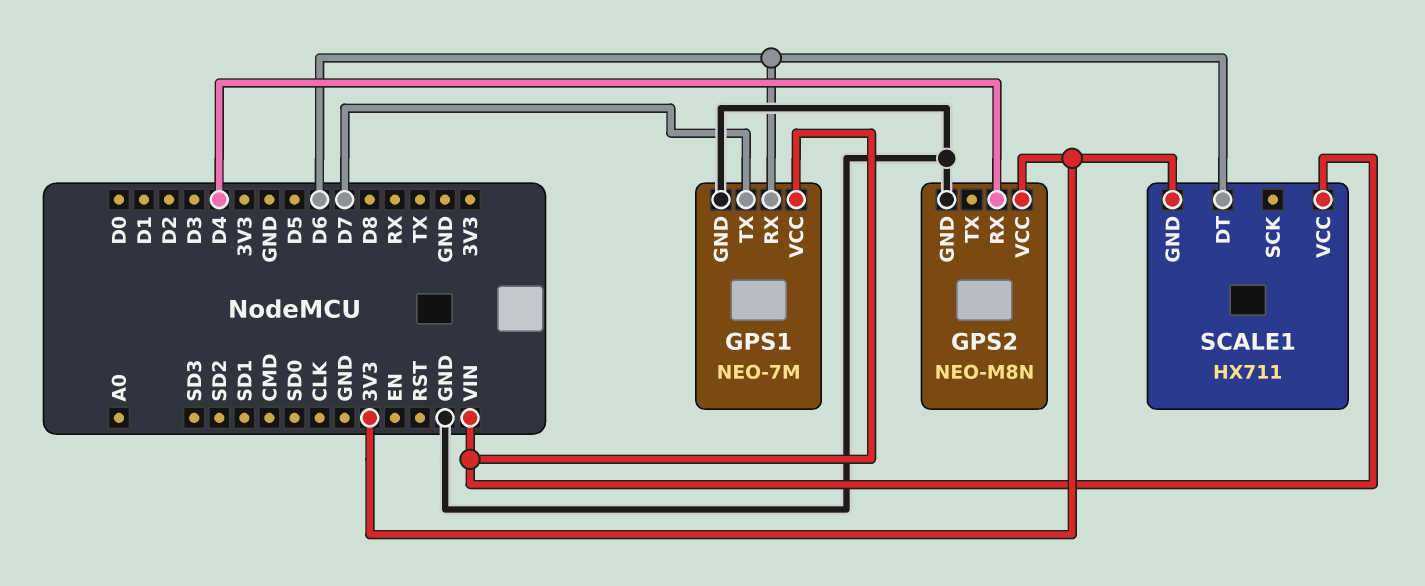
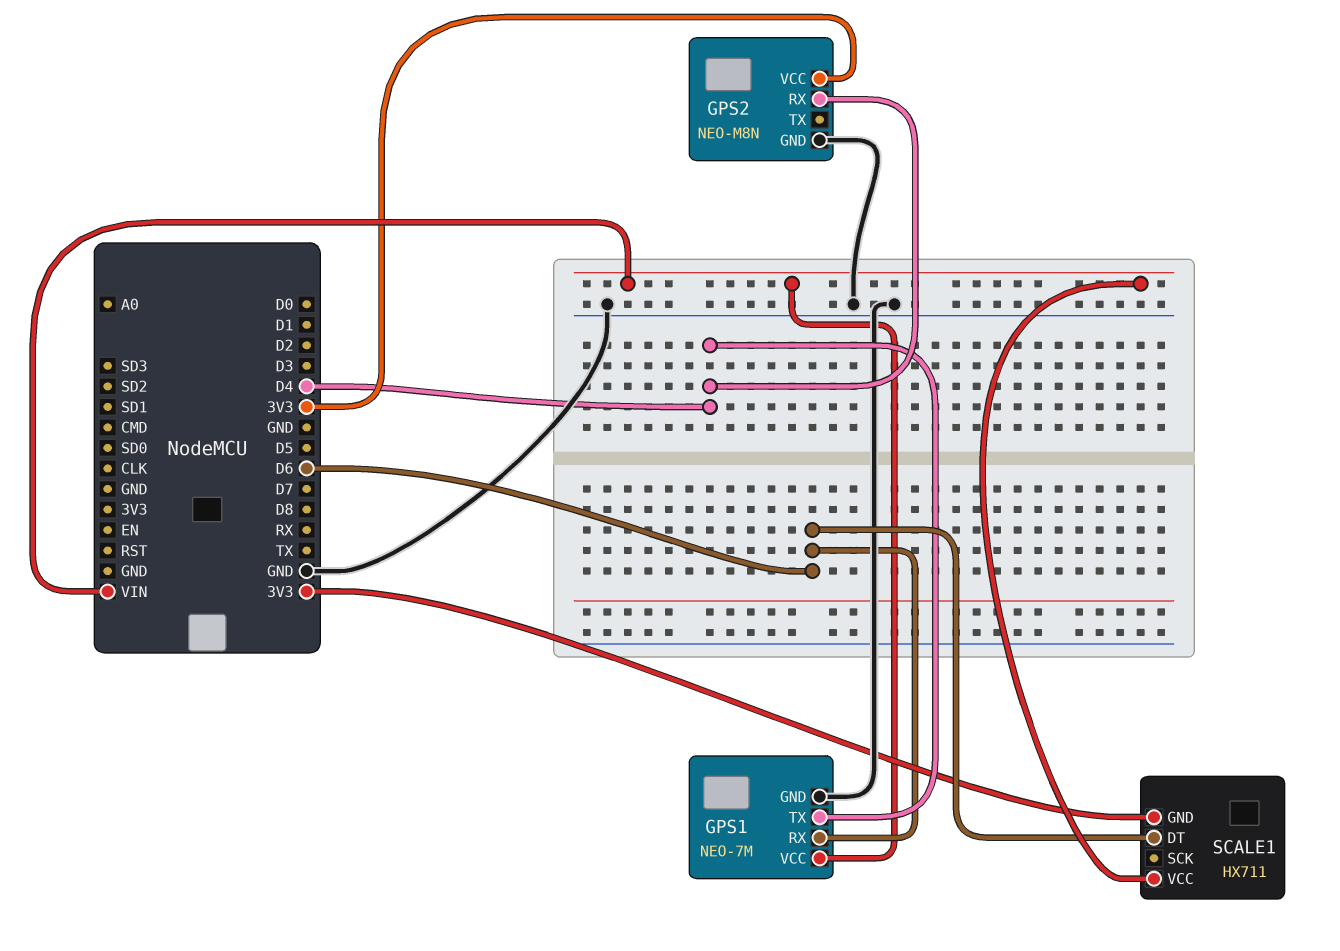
GPS1 pin TX: D7 -> D4

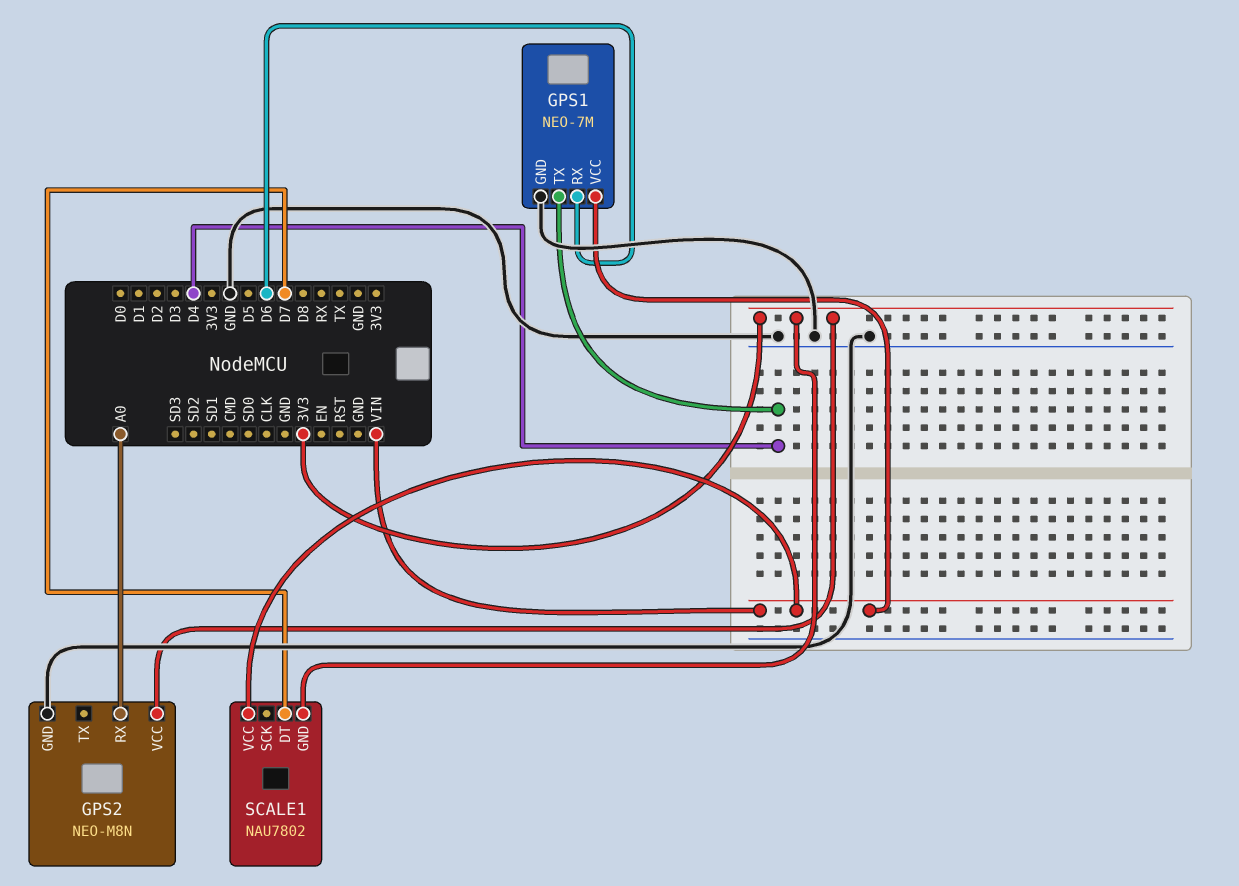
GPS2 pin RX: D4 -> A0
SCALE1: HX711 -> NAU7802
SCALE1 pin DT: D6 -> D7

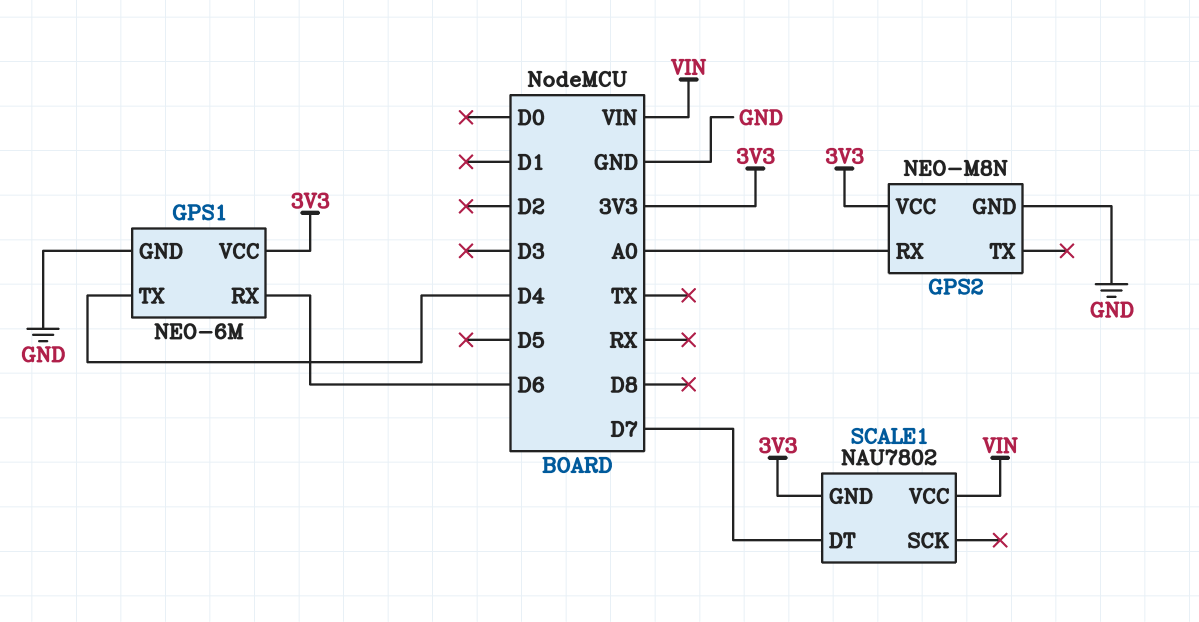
GPS1: NEO-7M -> NEO-6M
GPS1 pin VCC: VIN -> 3V3

